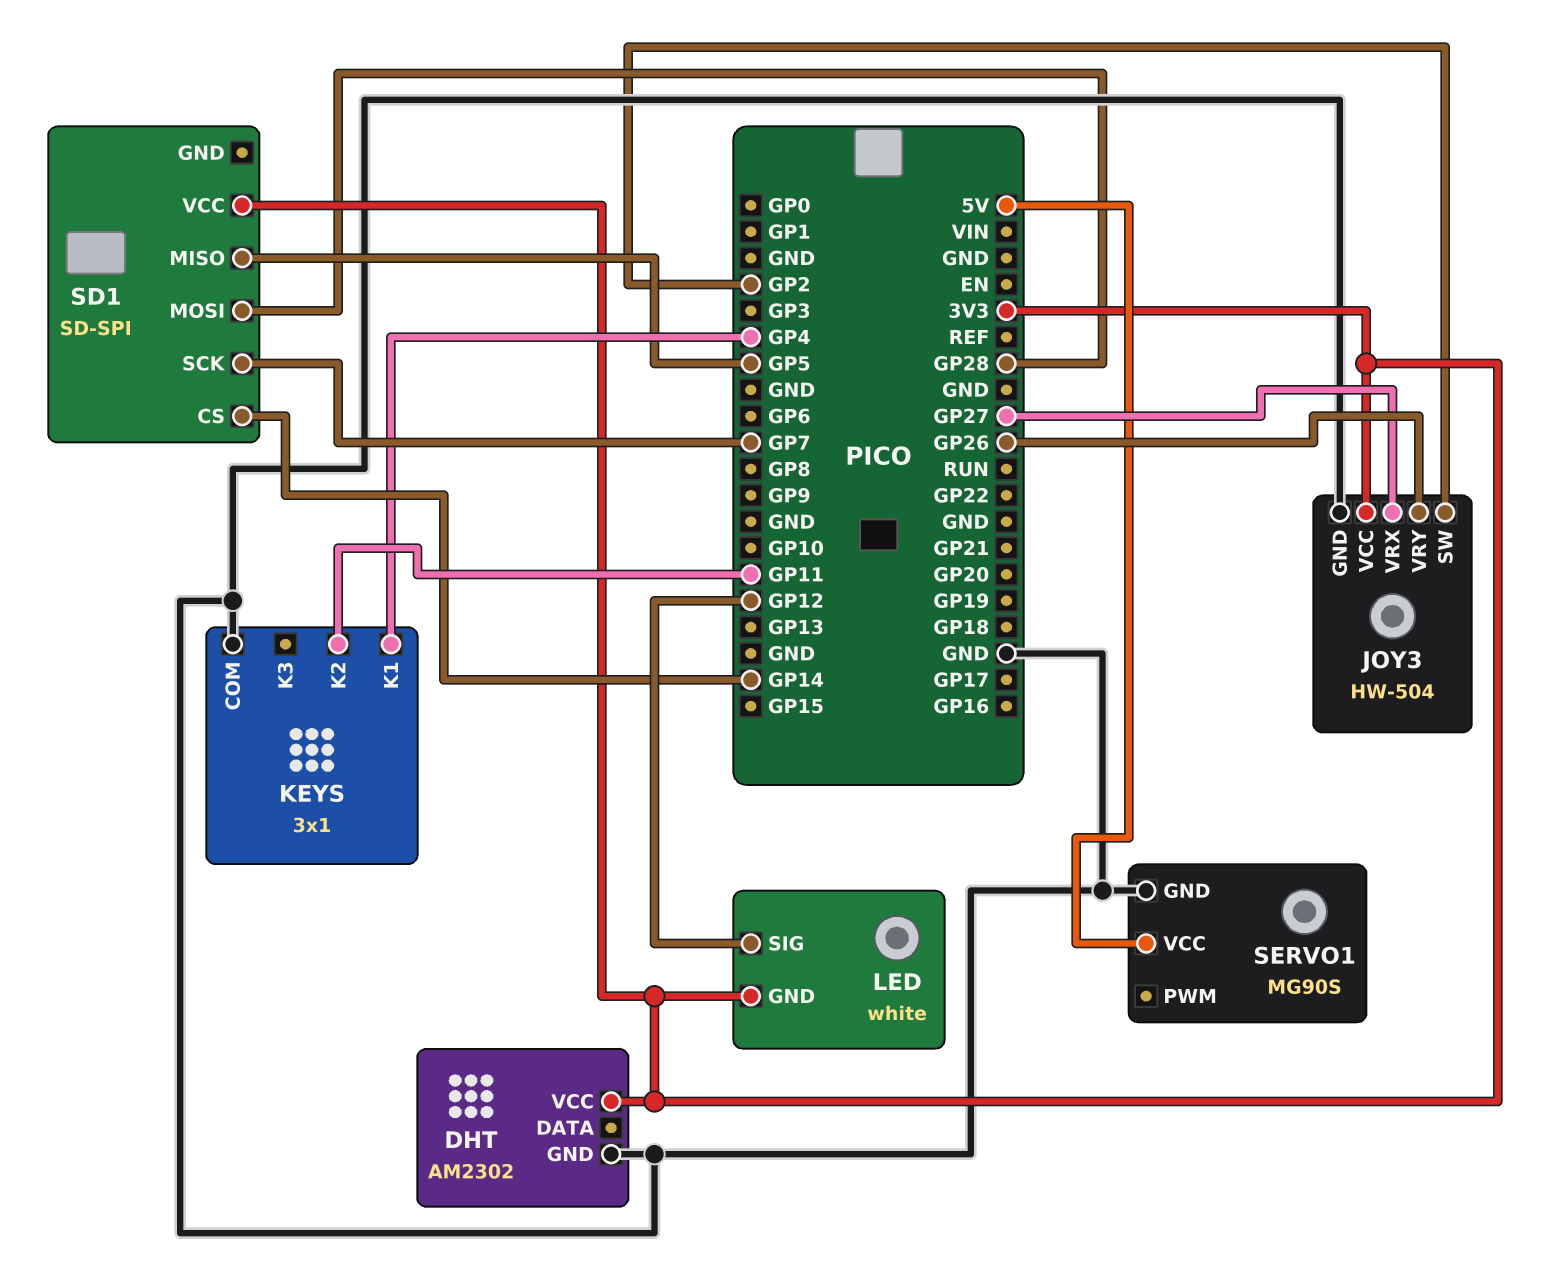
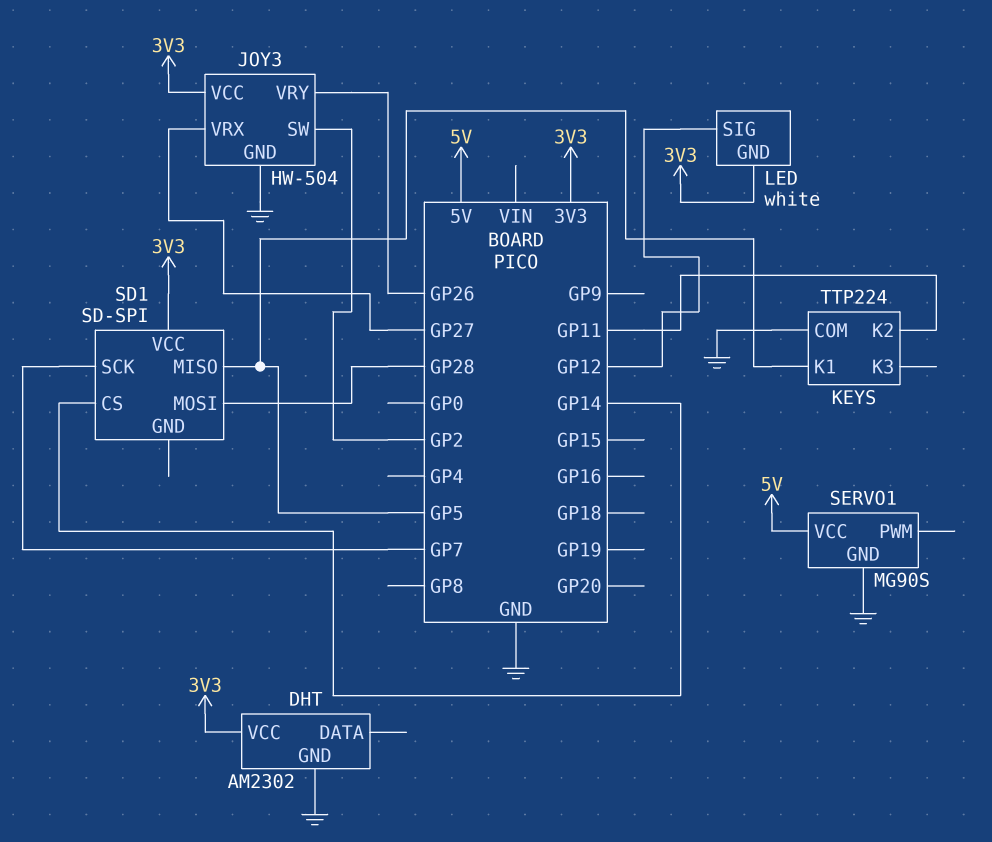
KEYS: 3x1 -> TTP224
KEYS pin K1: GP4 -> GP5

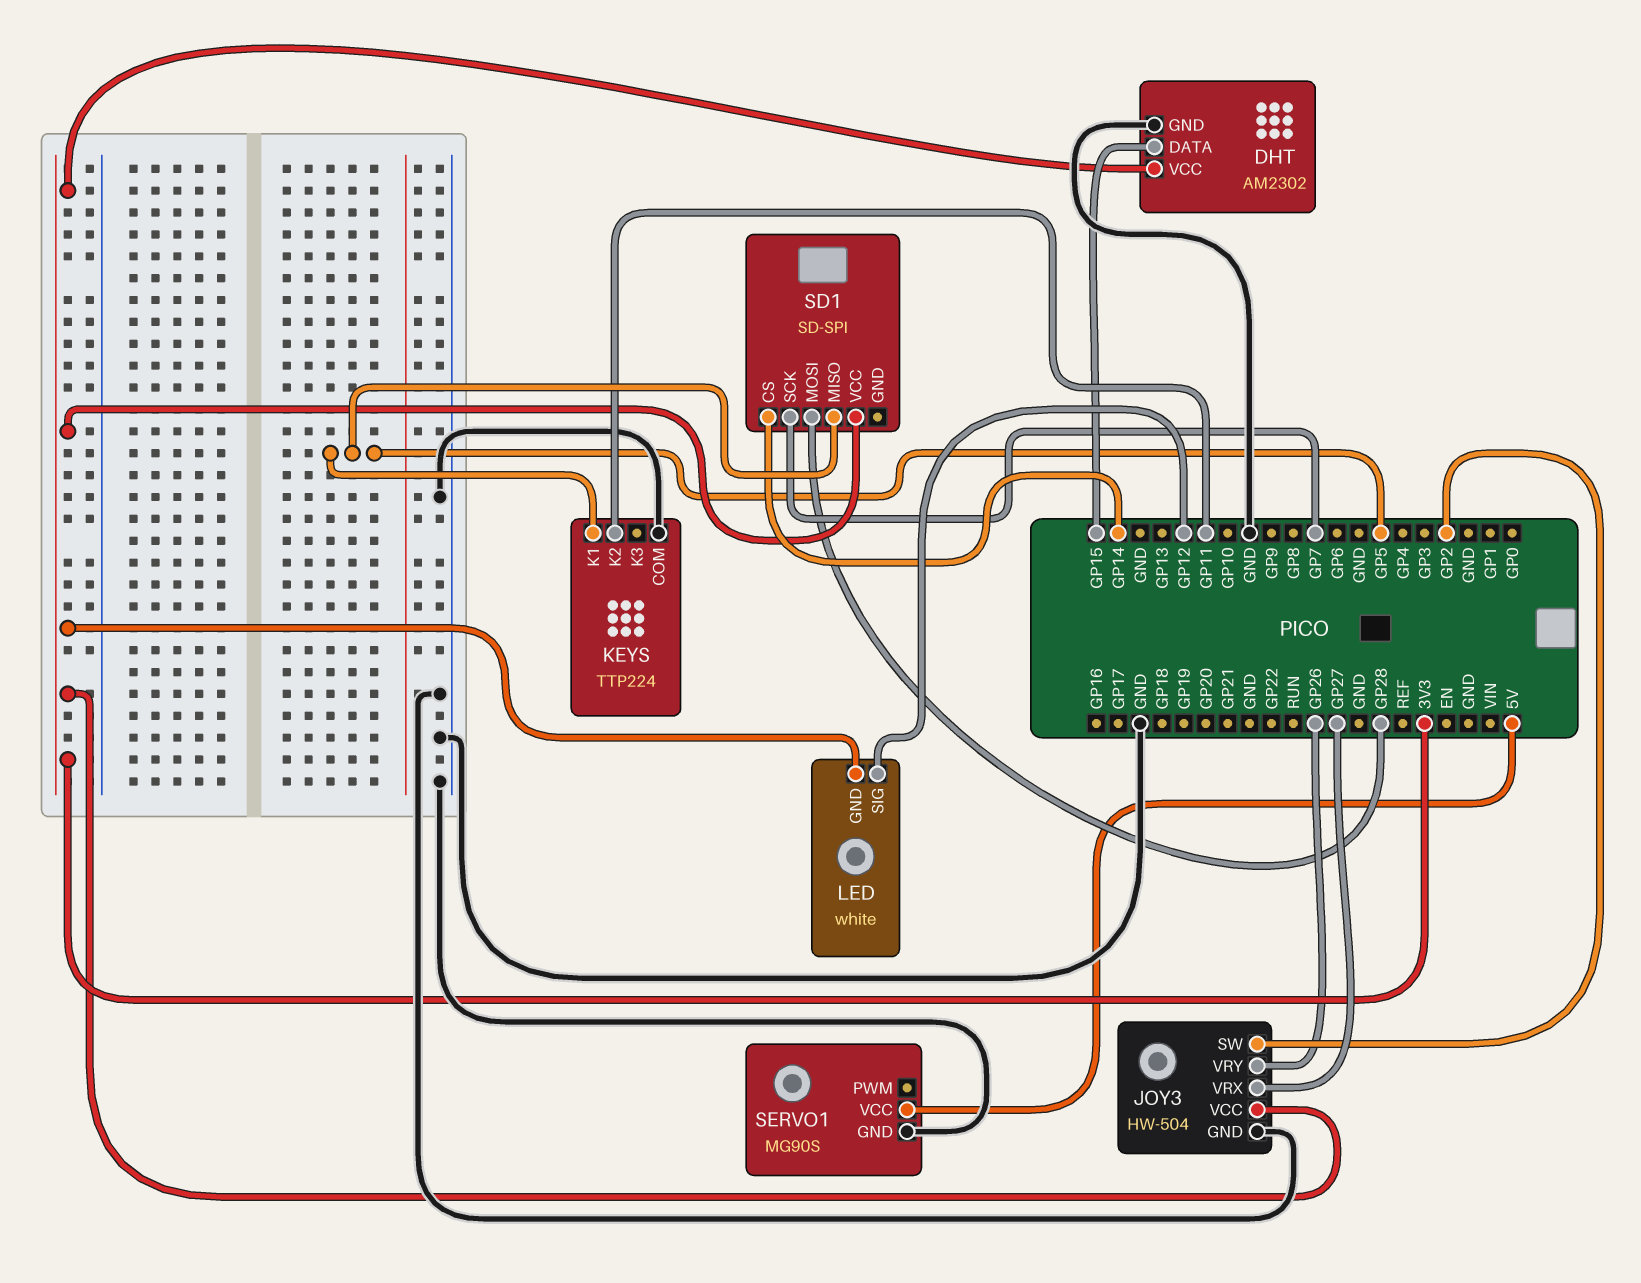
DHT pin DATA: none -> GP15

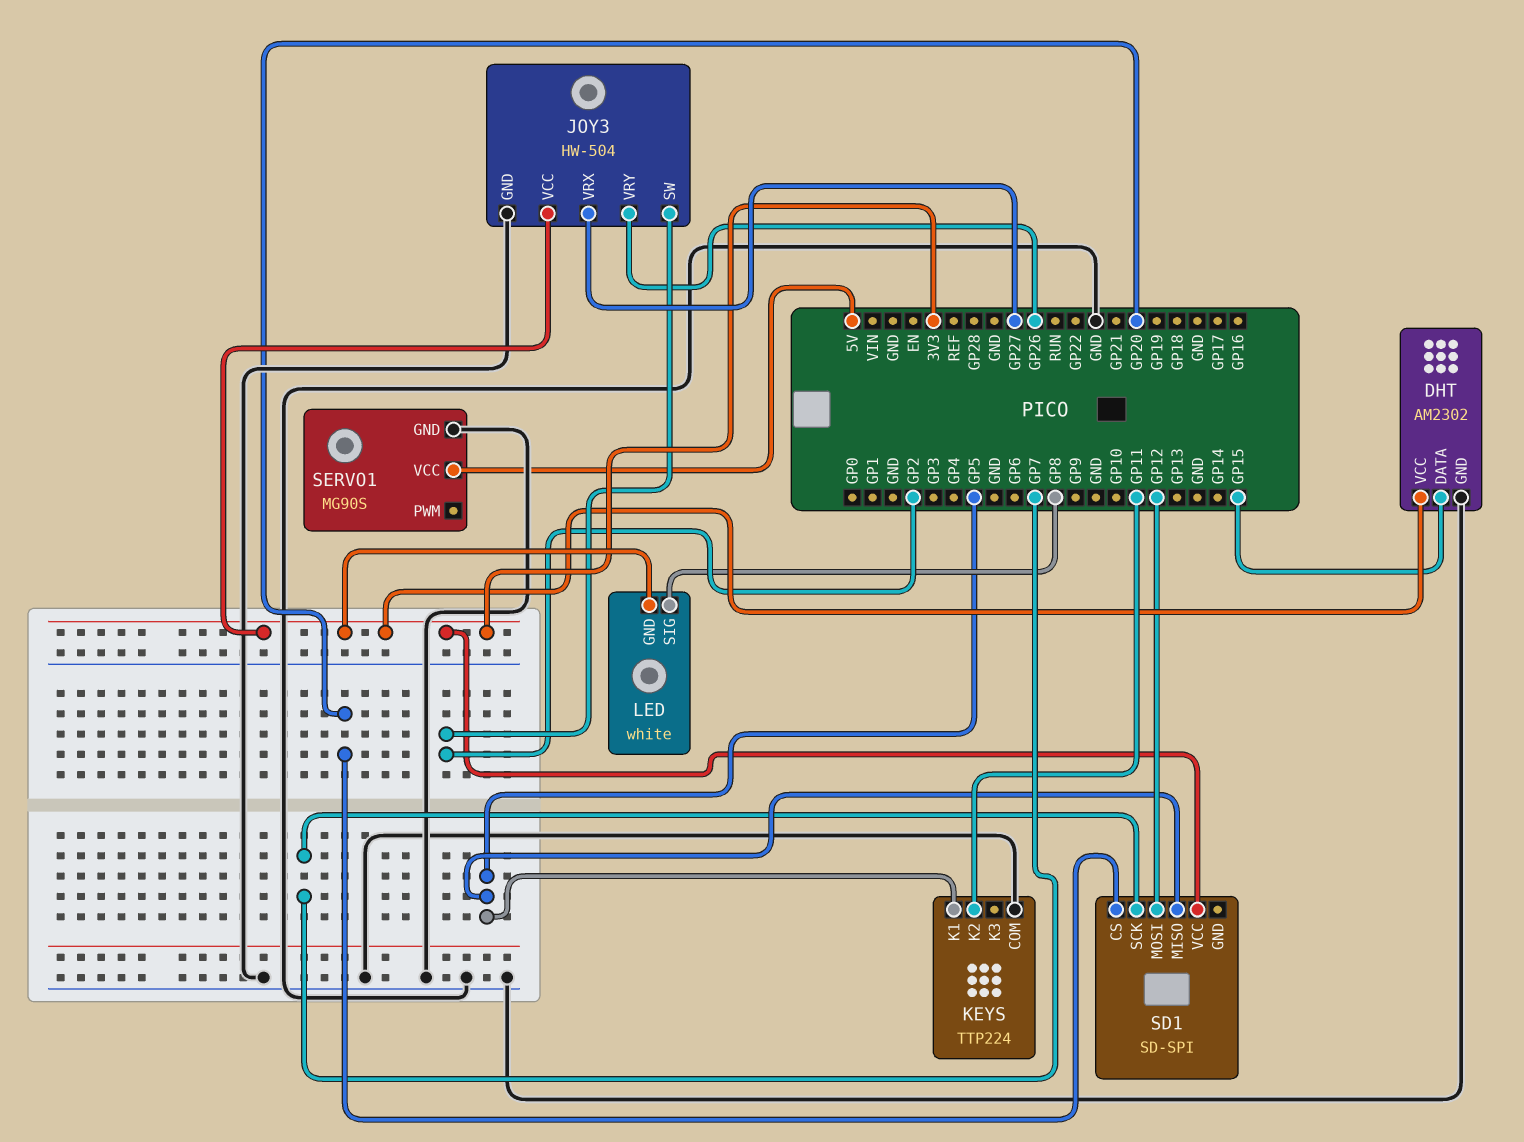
LED pin SIG: GP12 -> GP8
SD1 pin CS: GP14 -> GP20
SD1 pin MOSI: GP28 -> GP12

